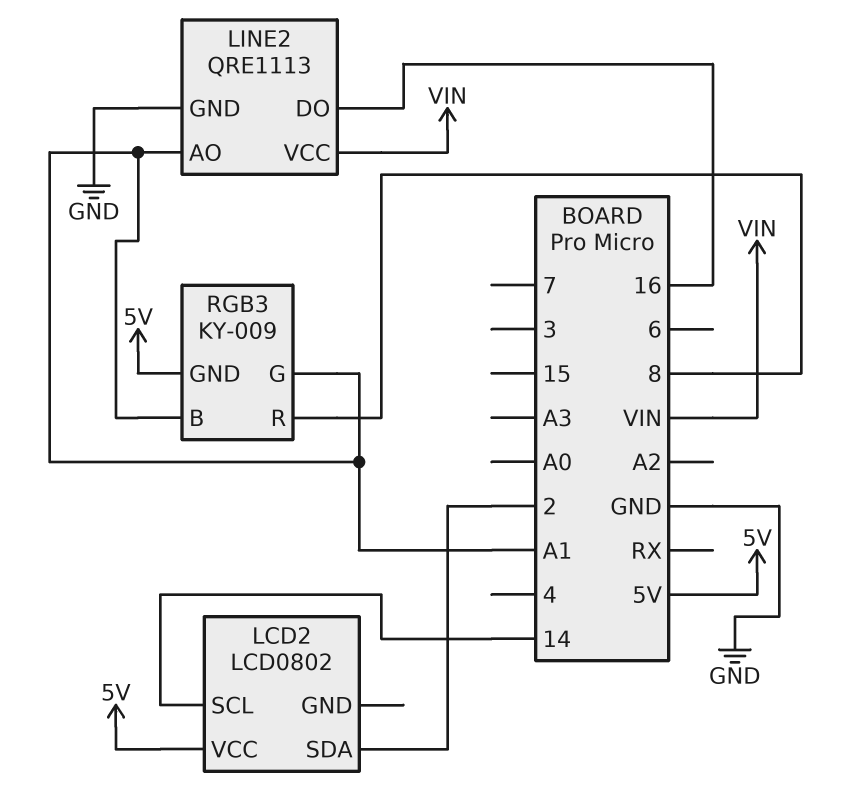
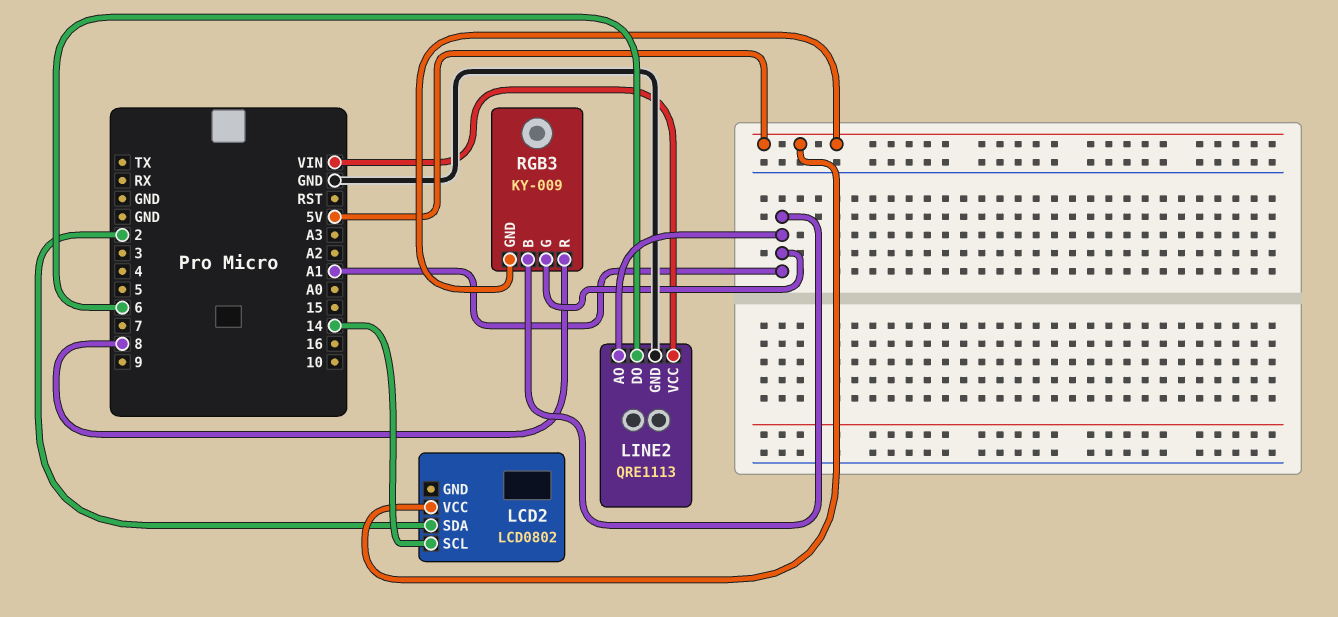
LINE2 pin DO: 16 -> 6

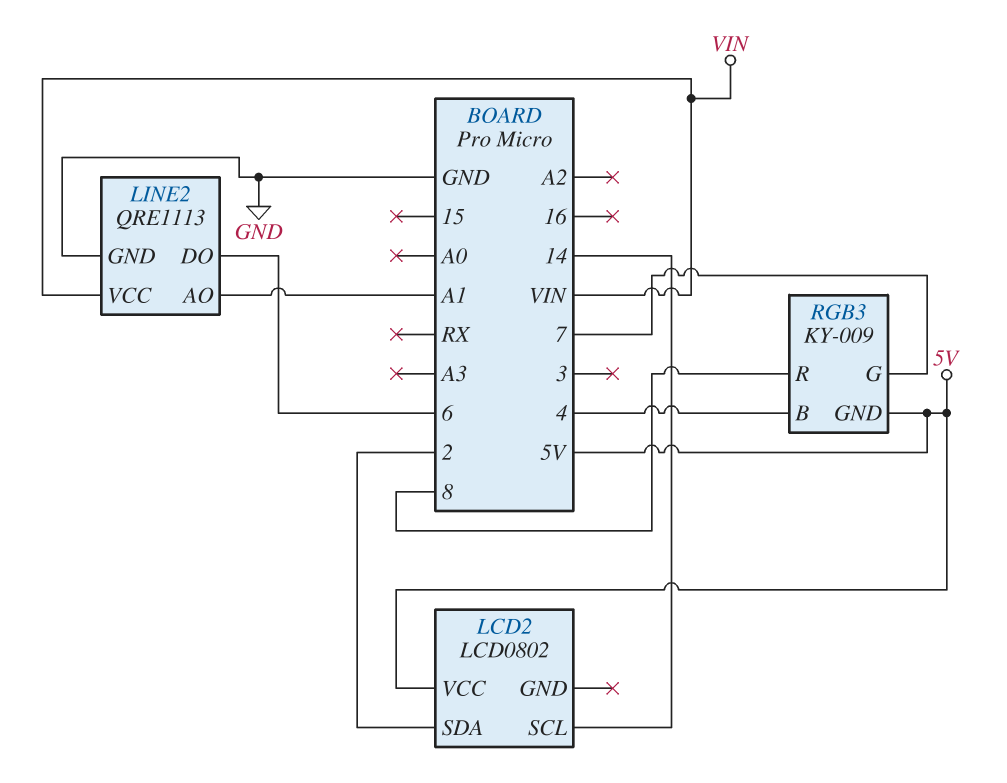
RGB3 pin B: A1 -> 4
RGB3 pin G: A1 -> 7

